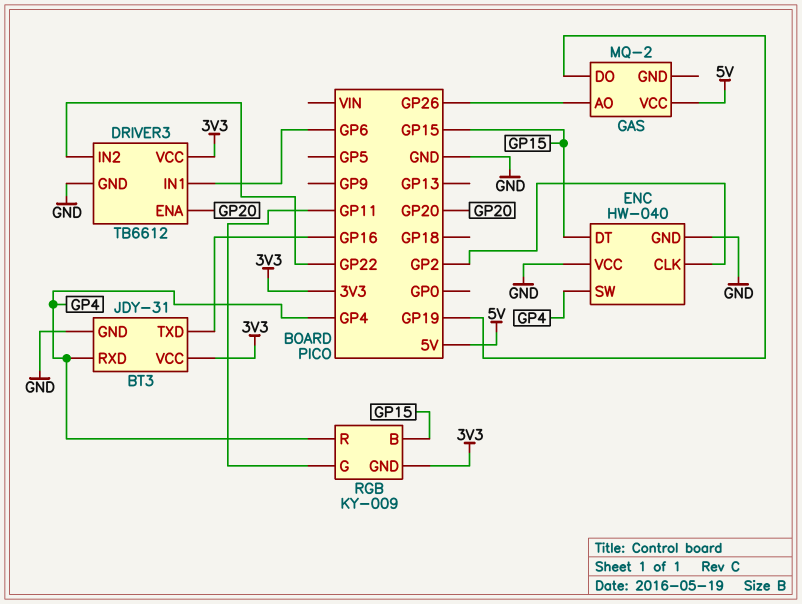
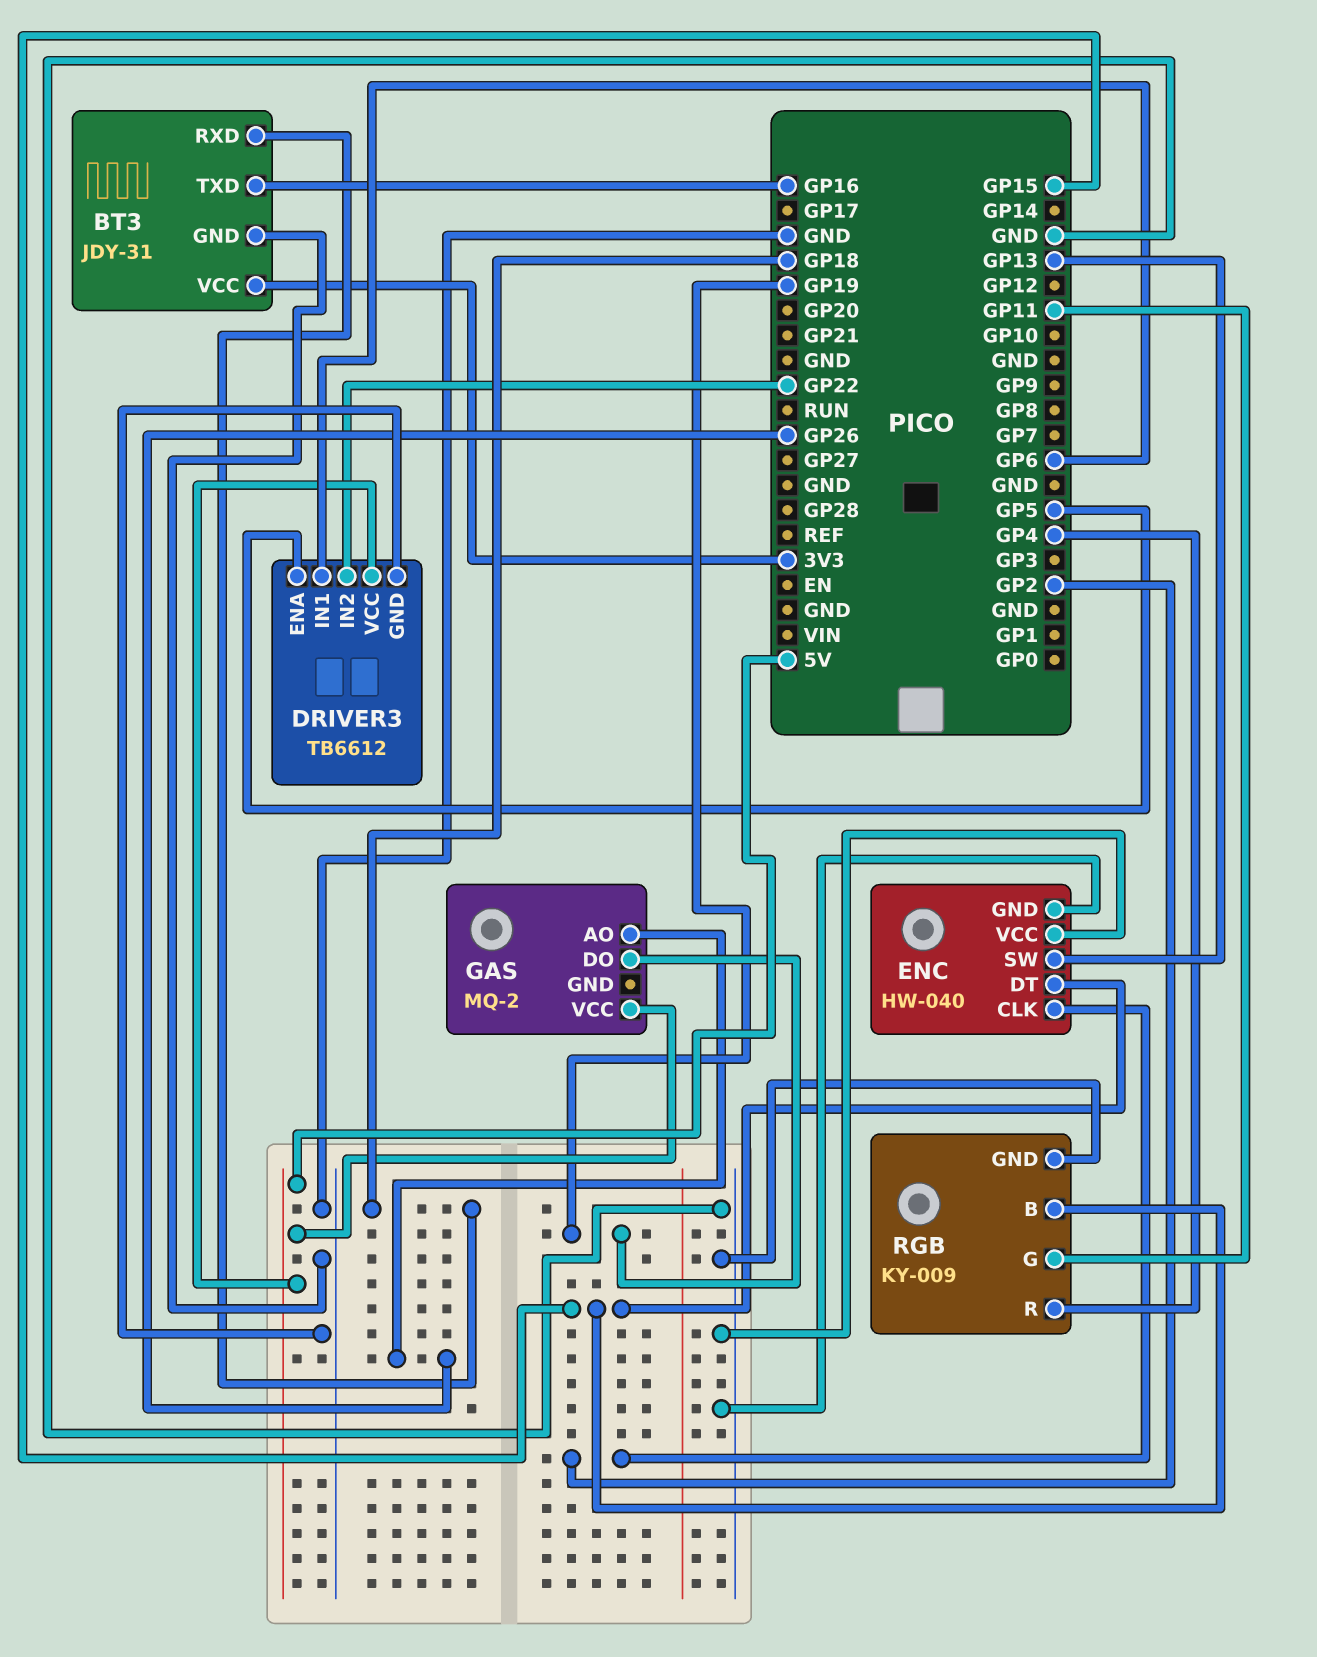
BT3 pin RXD: GP4 -> GP18
DRIVER3 pin ENA: GP20 -> GP5
DRIVER3 pin VCC: 3V3 -> 5V
ENC pin SW: GP4 -> GP13
RGB pin GND: 3V3 -> GND

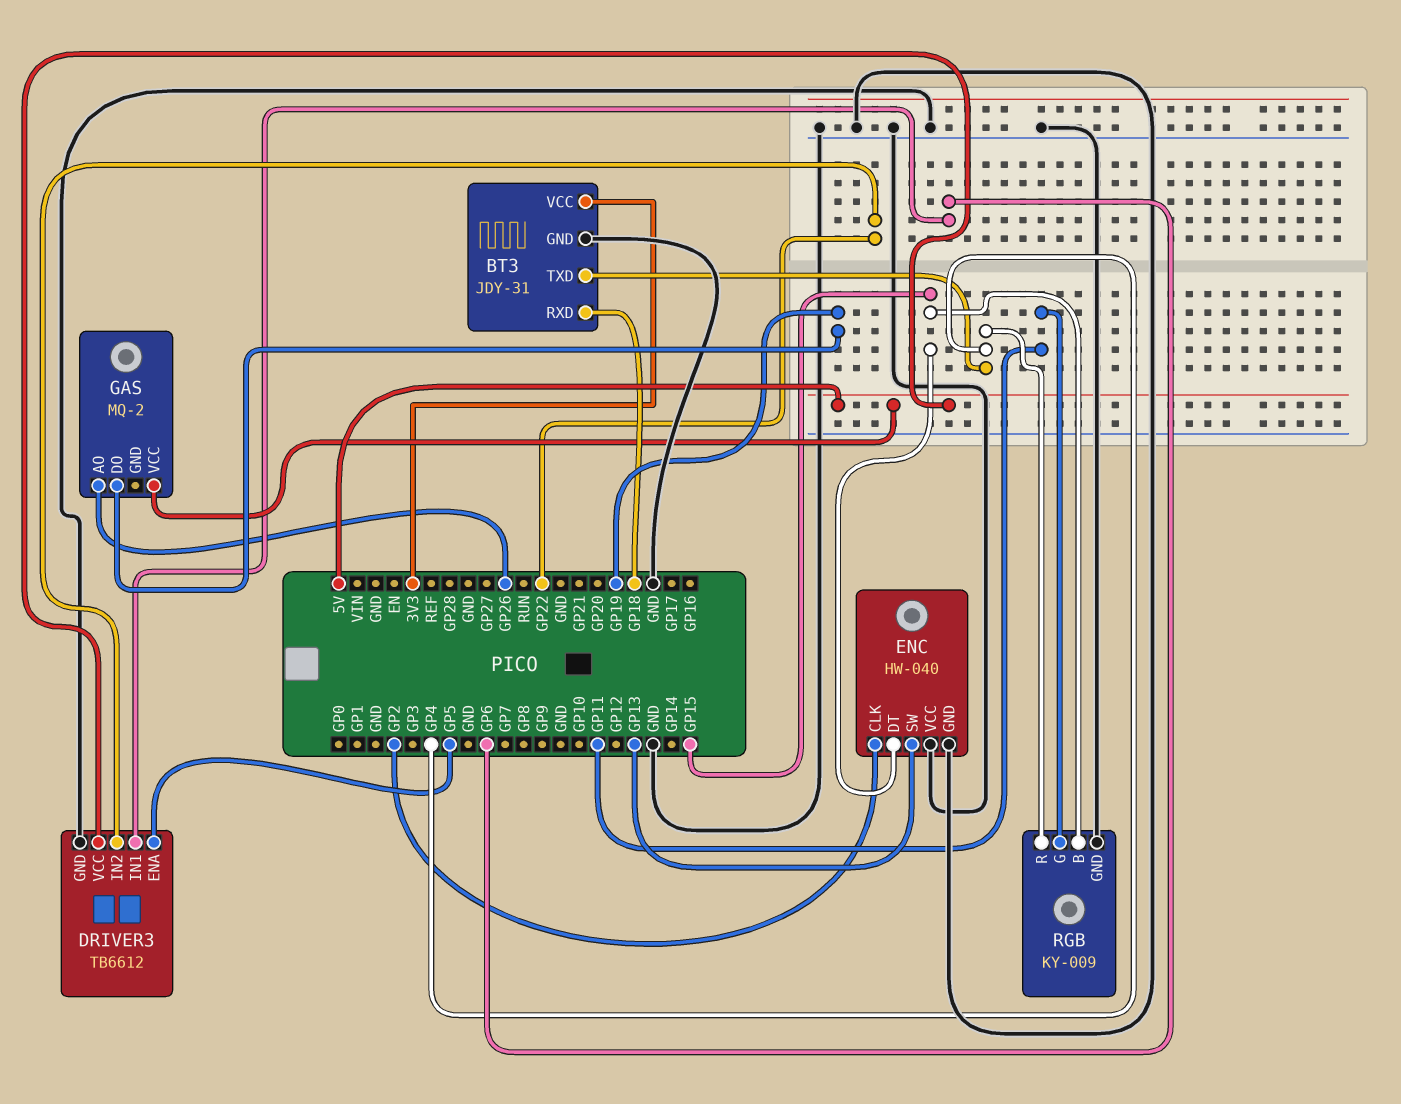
BT3 pin TXD: GP16 -> GP4

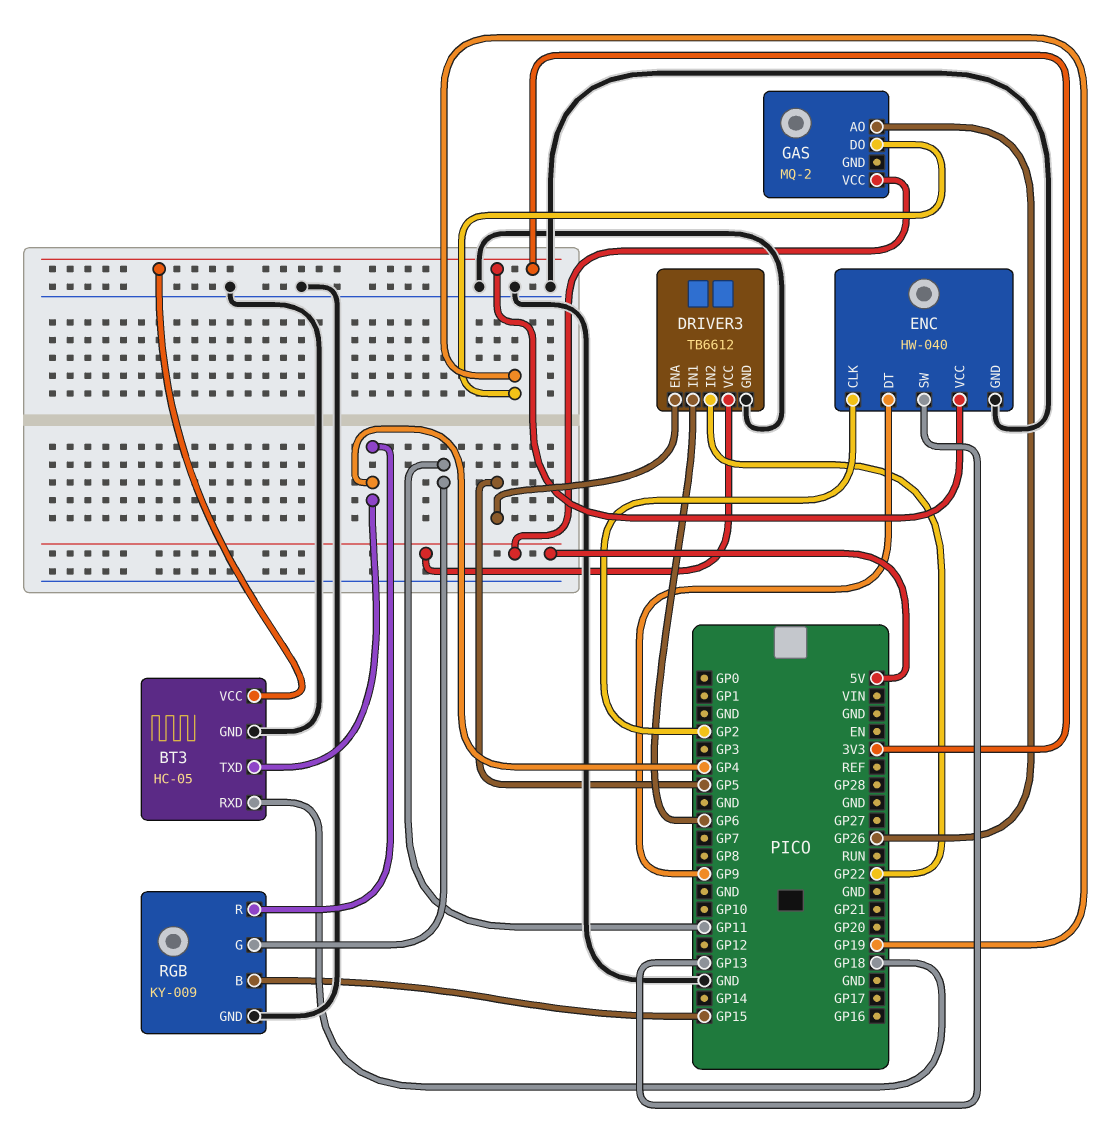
BT3: JDY-31 -> HC-05
ENC pin DT: GP15 -> GP9
ENC pin VCC: GND -> 3V3

